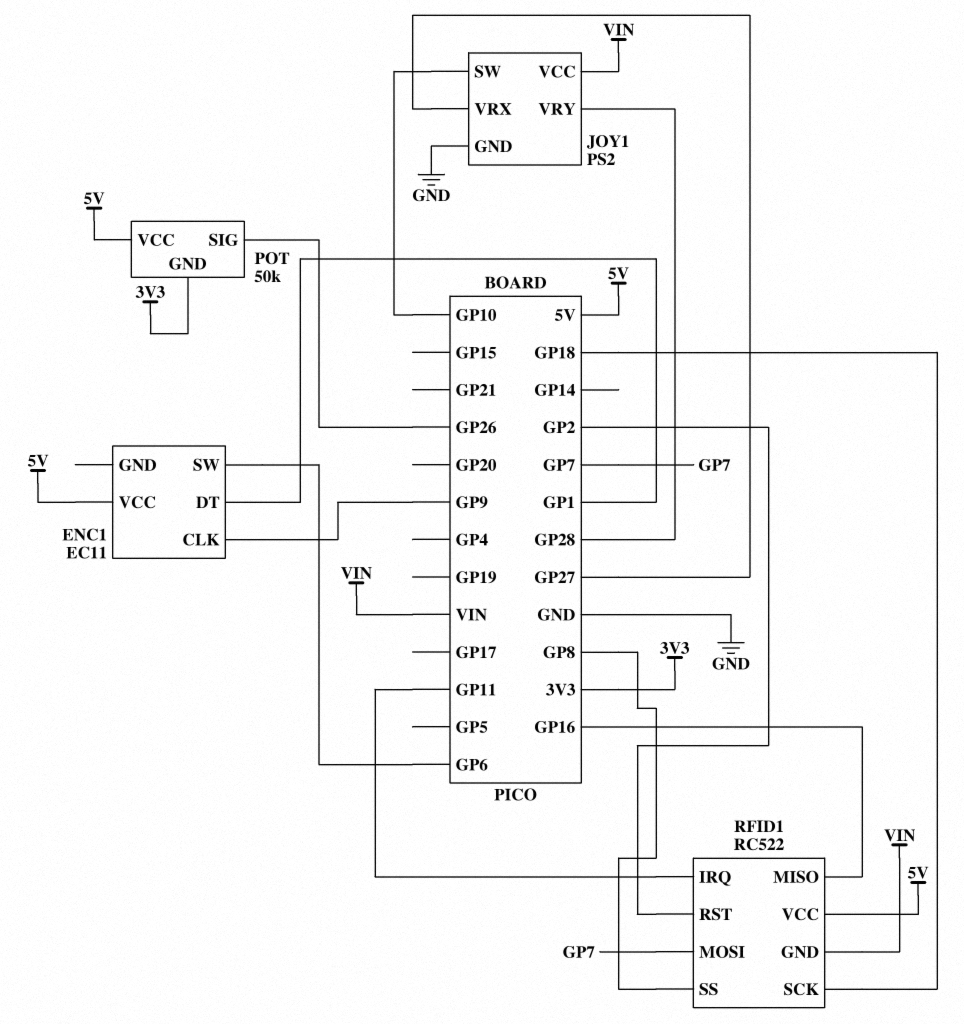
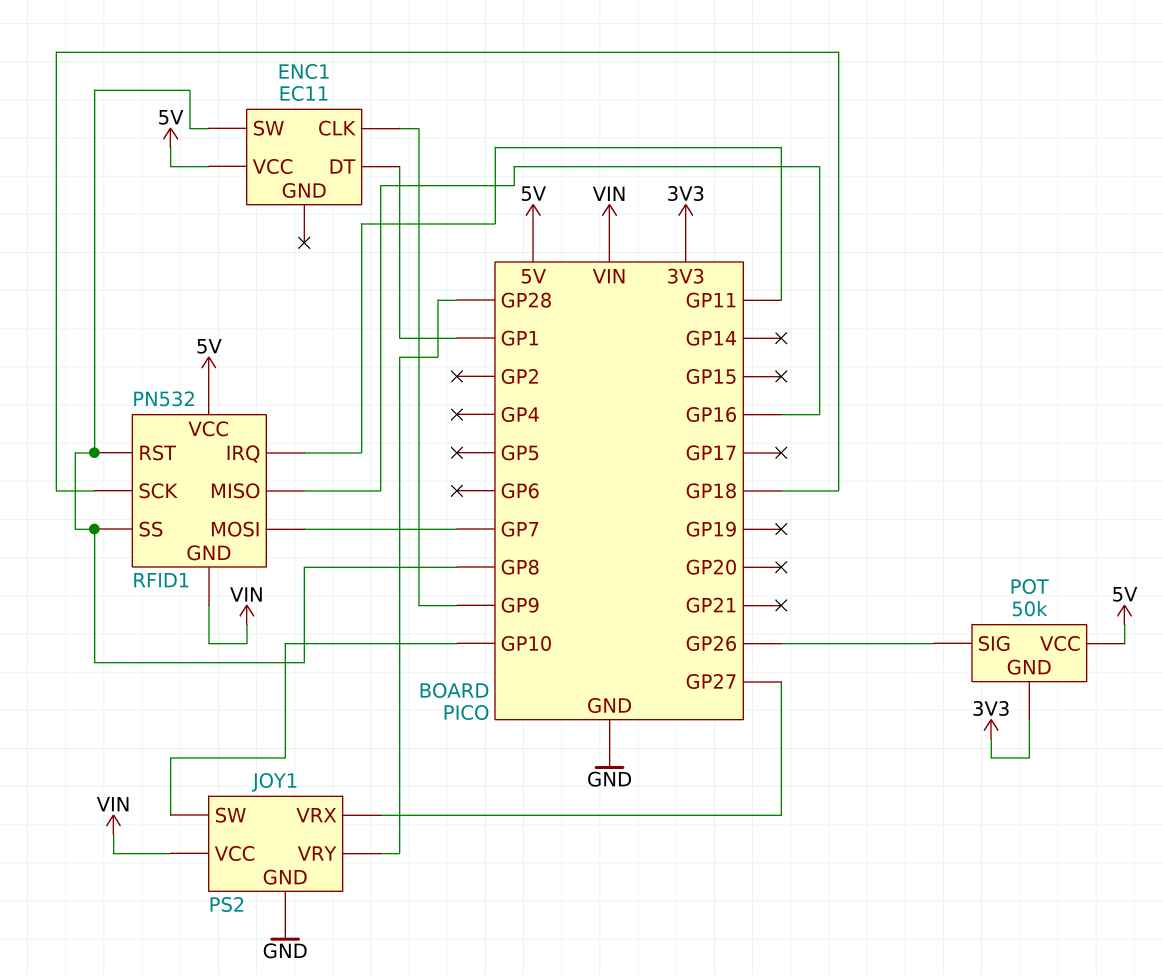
ENC1 pin SW: GP6 -> GP8
RFID1: RC522 -> PN532
RFID1 pin RST: GP2 -> GP8

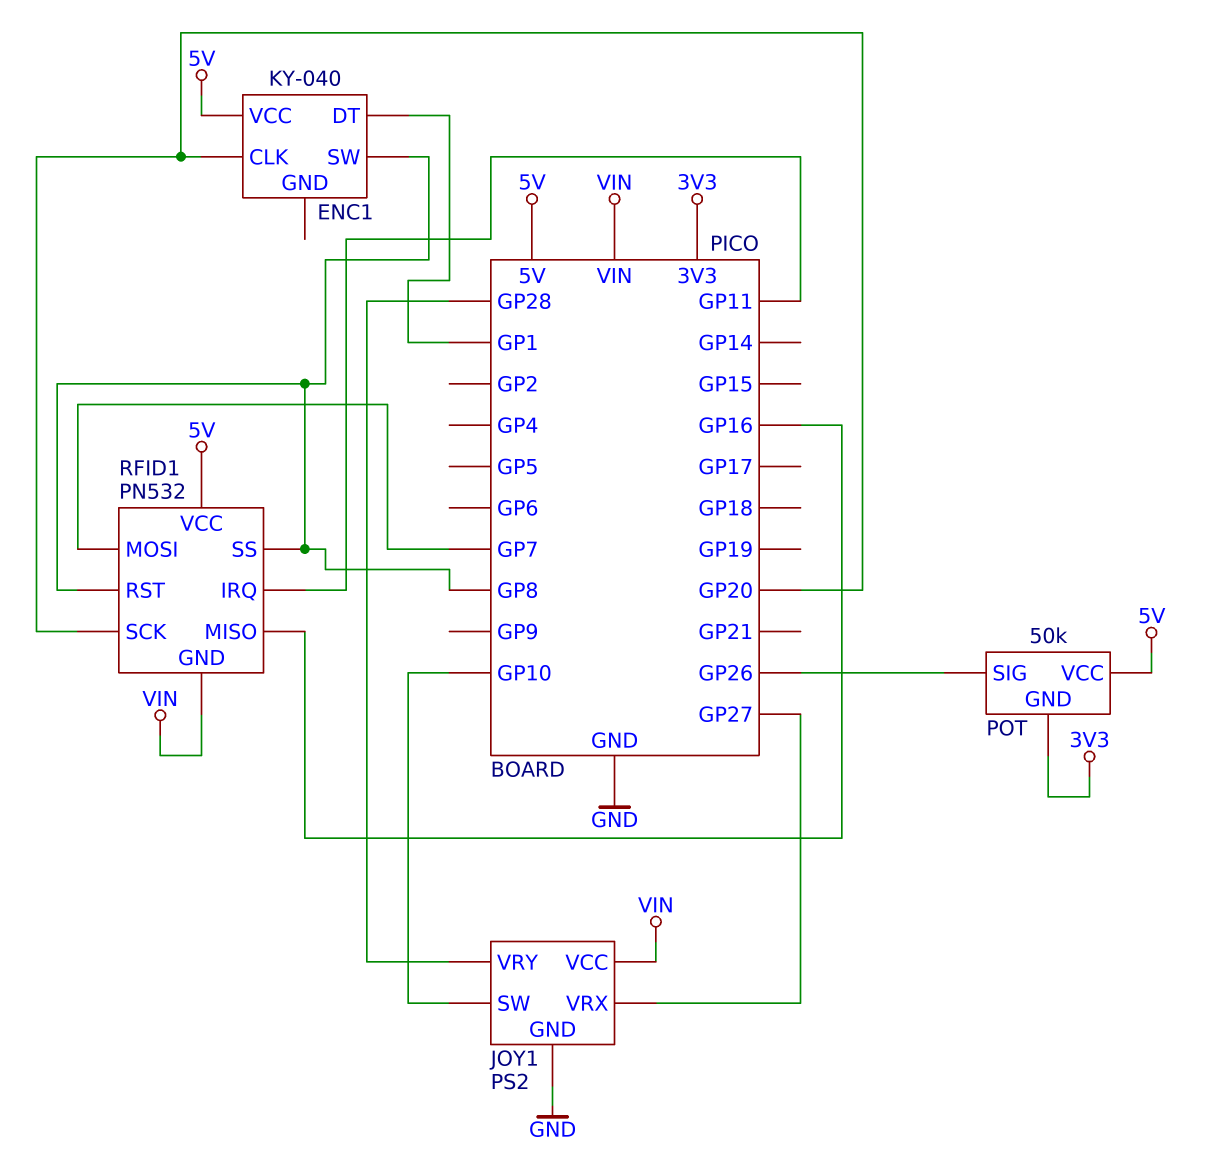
ENC1: EC11 -> KY-040
ENC1 pin CLK: GP9 -> GP20
RFID1 pin SCK: GP18 -> GP20

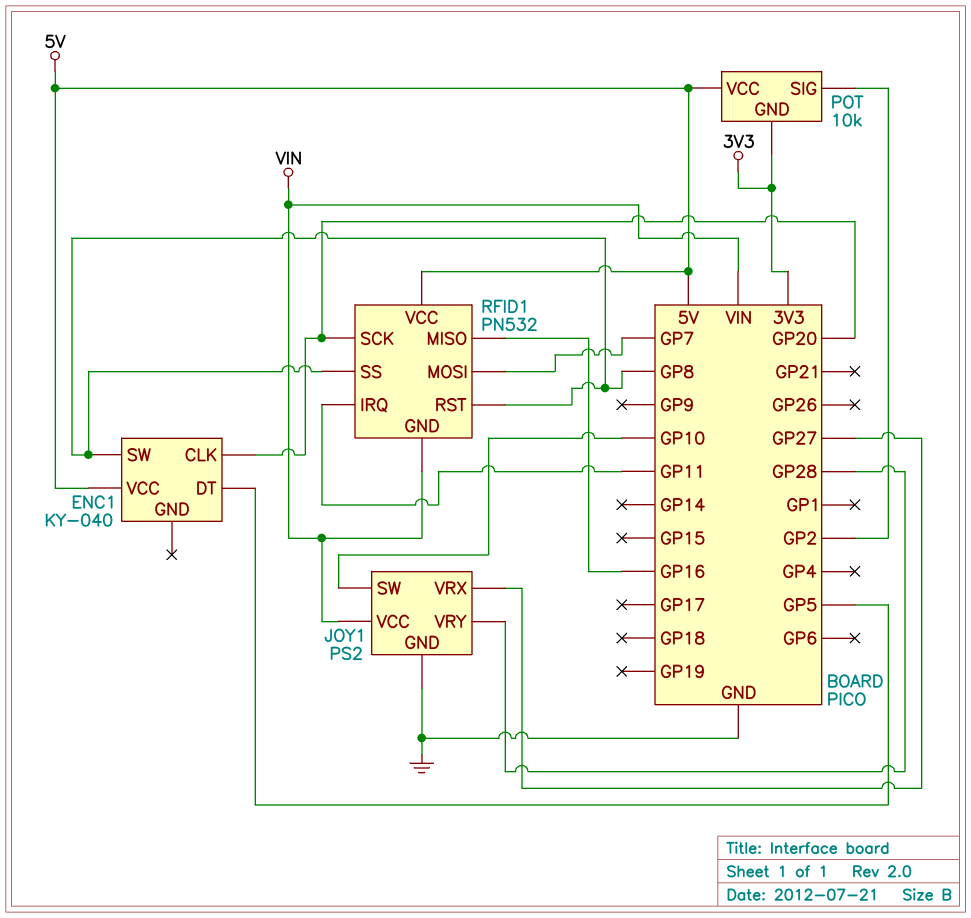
ENC1 pin DT: GP1 -> GP5
POT: 50k -> 10k
POT pin SIG: GP26 -> GP2

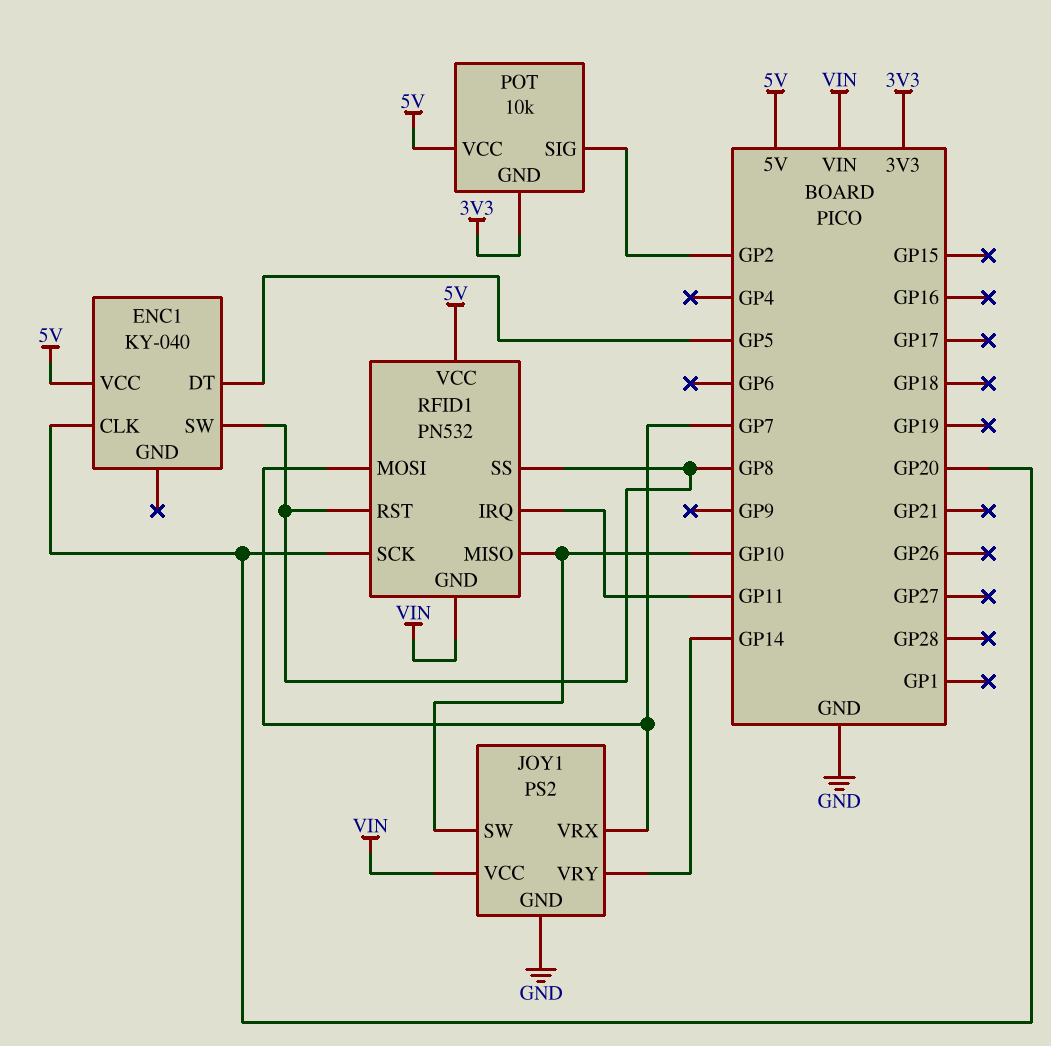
JOY1 pin VRX: GP27 -> GP7
JOY1 pin VRY: GP28 -> GP14
RFID1 pin MISO: GP16 -> GP10

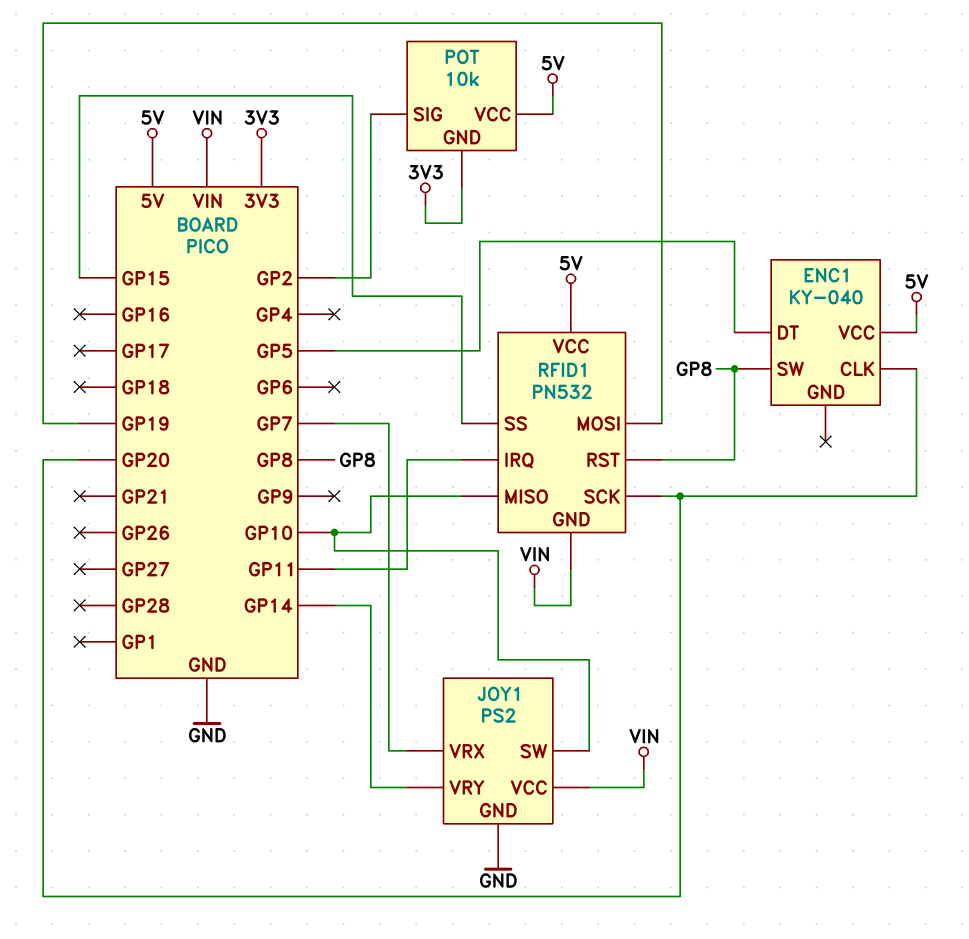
RFID1 pin MOSI: GP7 -> GP19
RFID1 pin SS: GP8 -> GP15

